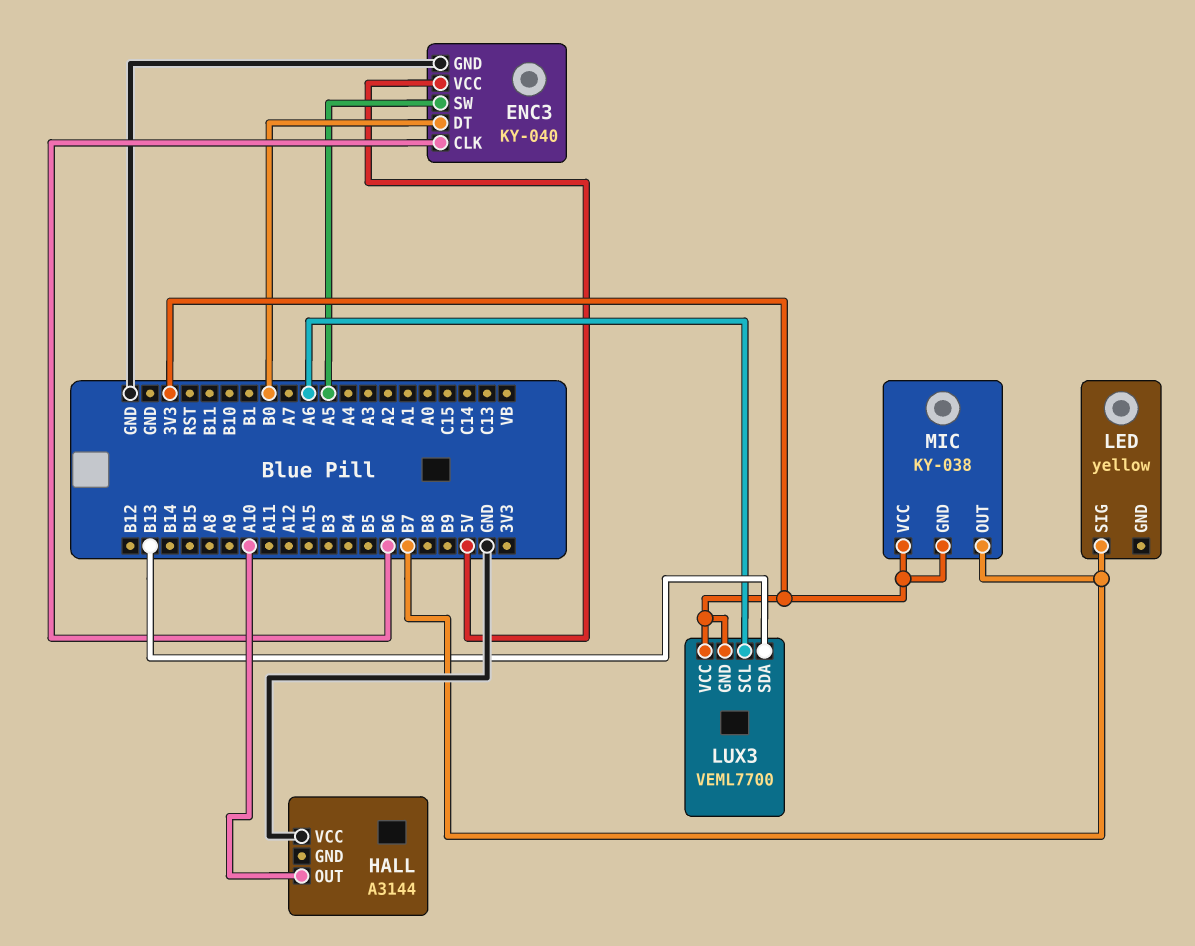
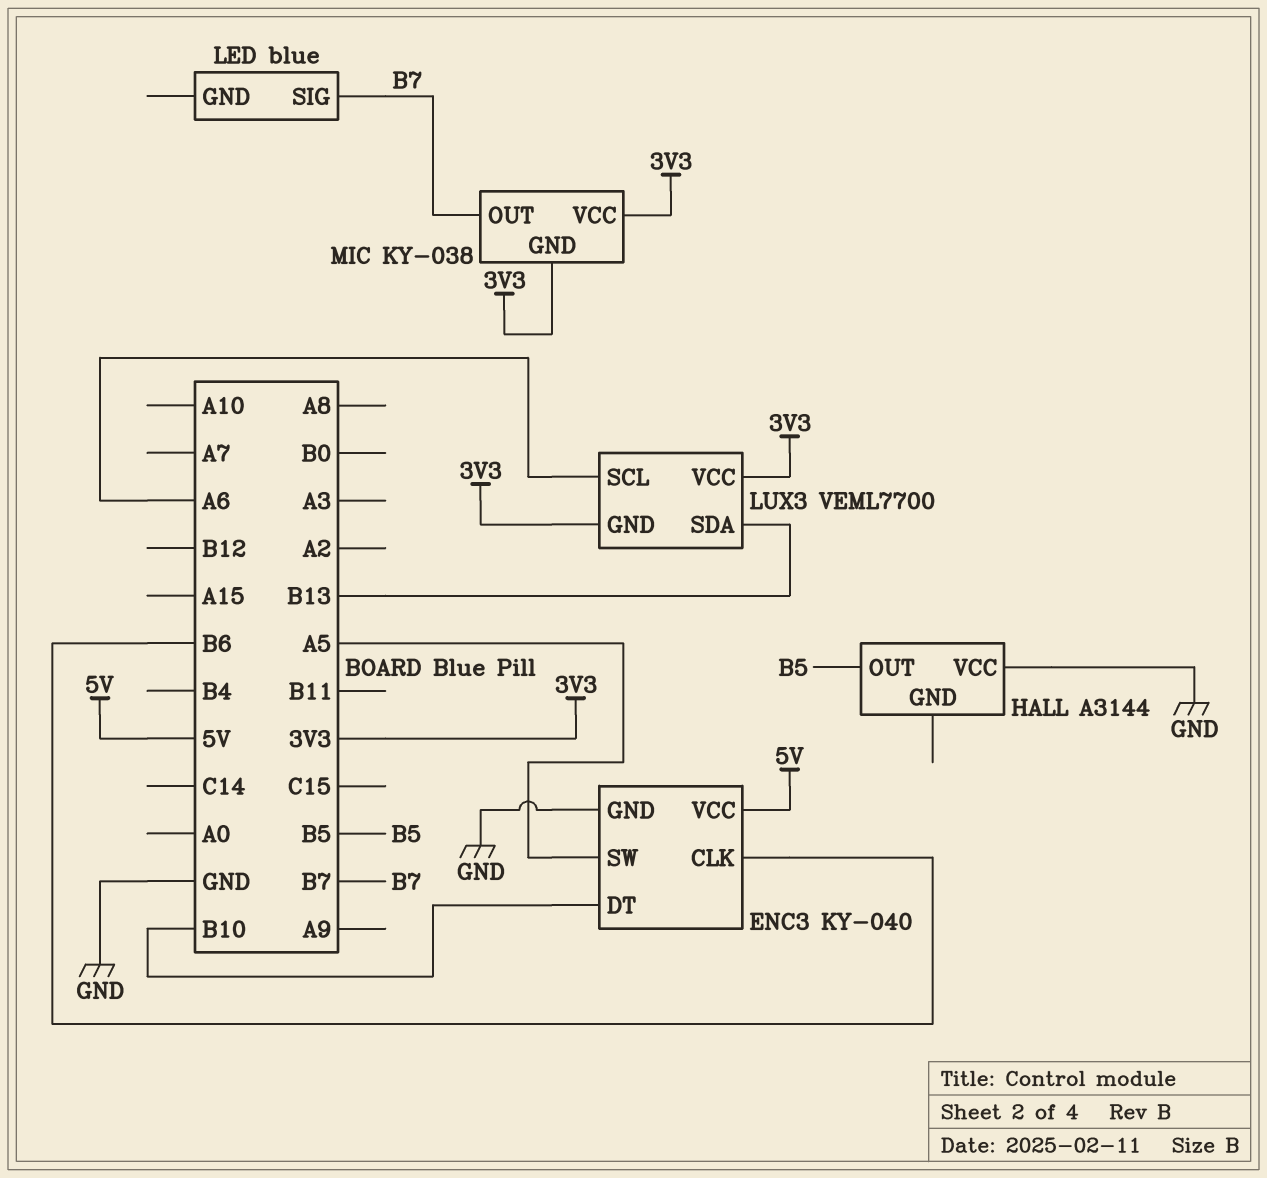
ENC3 pin DT: B0 -> B10
HALL pin OUT: A10 -> B5
LED: yellow -> blue

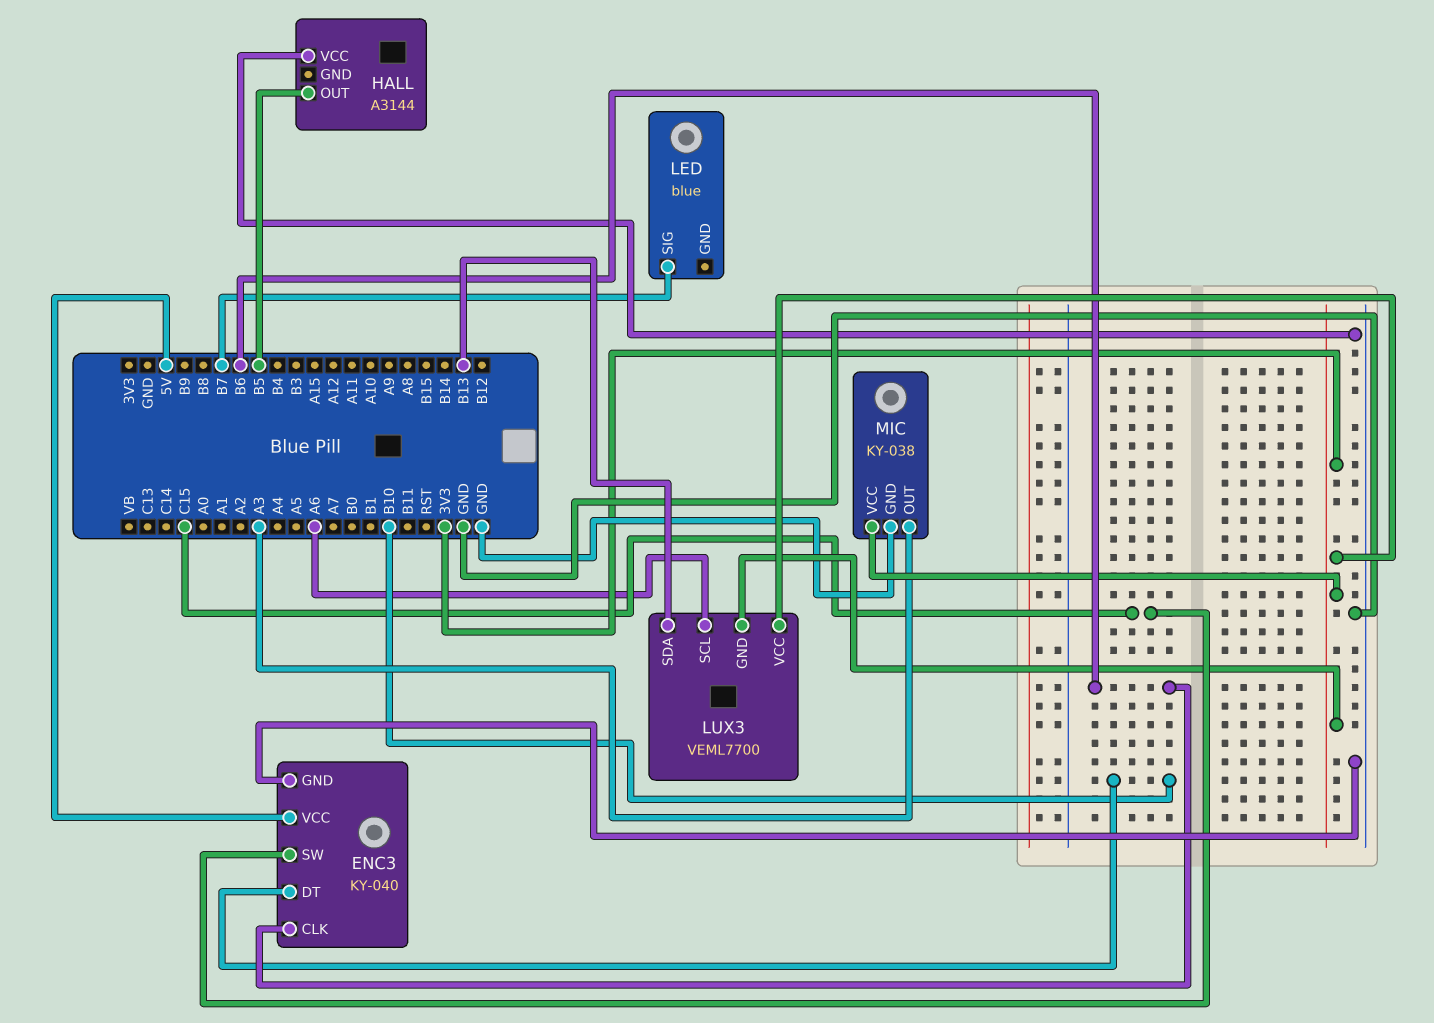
ENC3 pin SW: A5 -> C15
MIC pin GND: 3V3 -> GND
MIC pin OUT: B7 -> A3

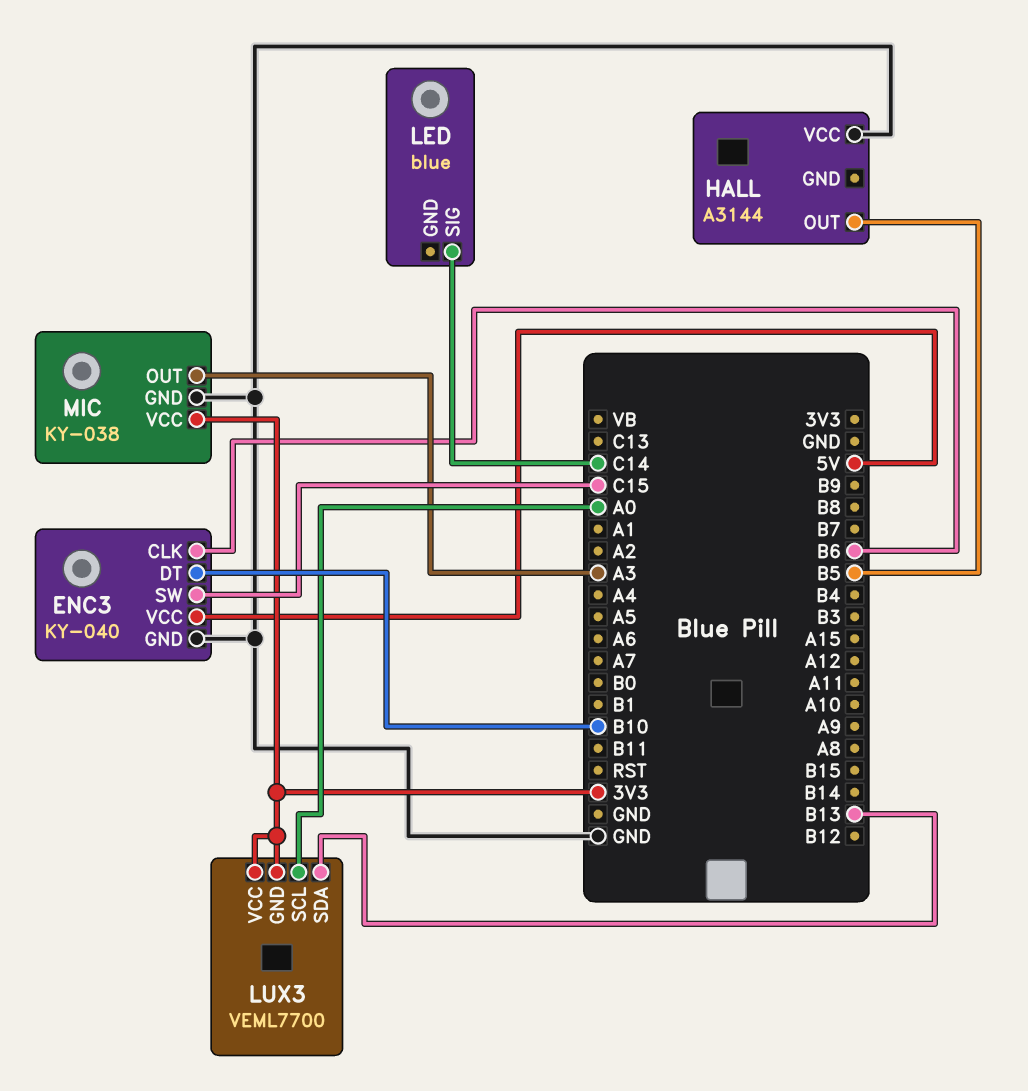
LED pin SIG: B7 -> C14
LUX3 pin SCL: A6 -> A0

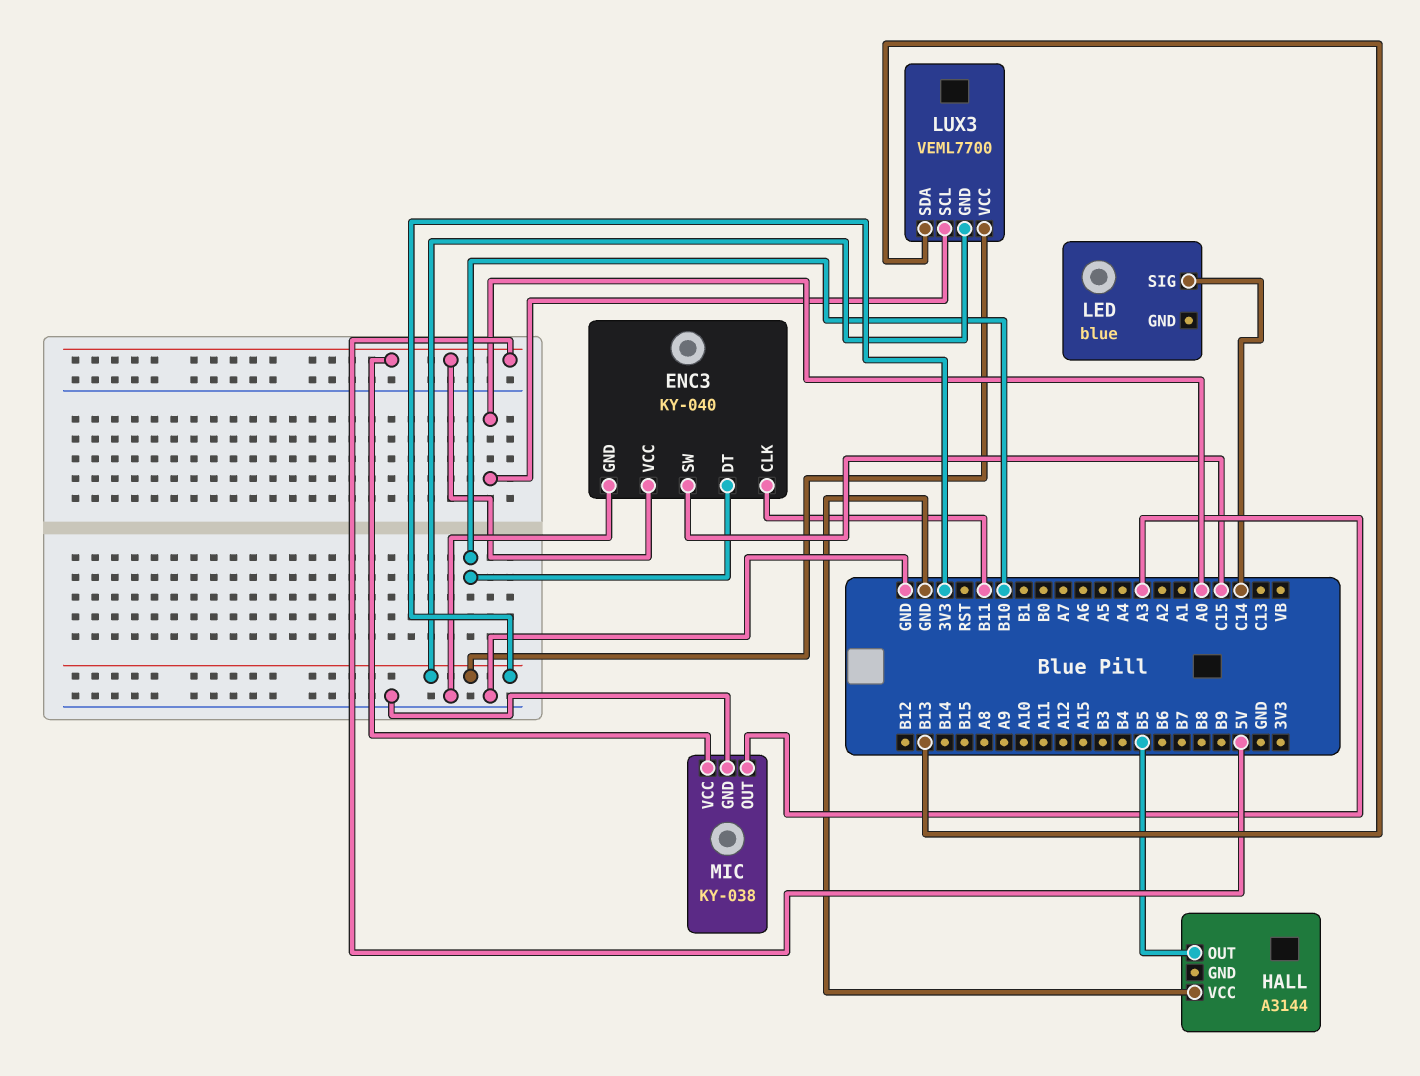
ENC3 pin CLK: B6 -> B11
MIC pin VCC: 3V3 -> 5V

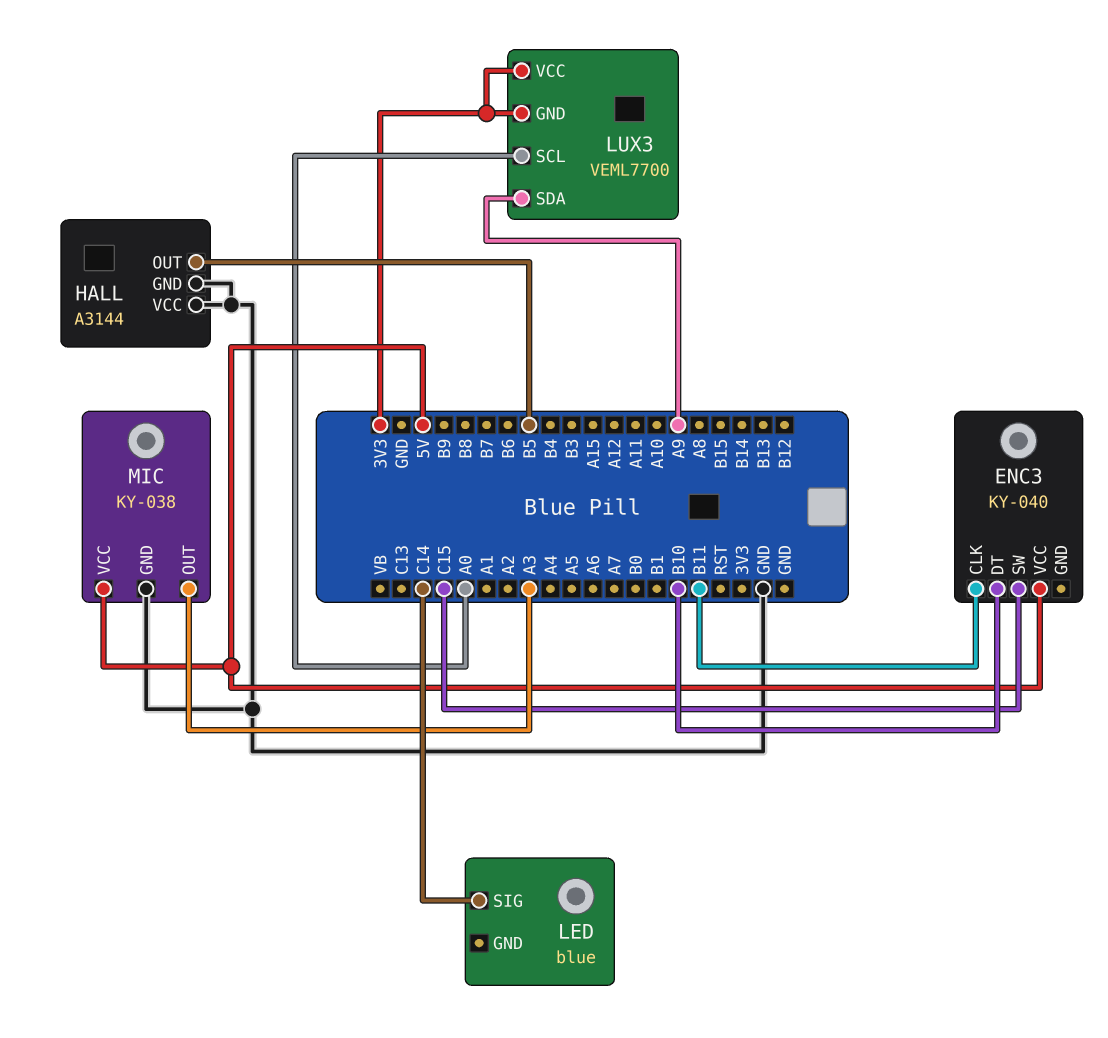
ENC3 pin GND: GND -> none
HALL pin GND: none -> GND
LUX3 pin SDA: B13 -> A9

